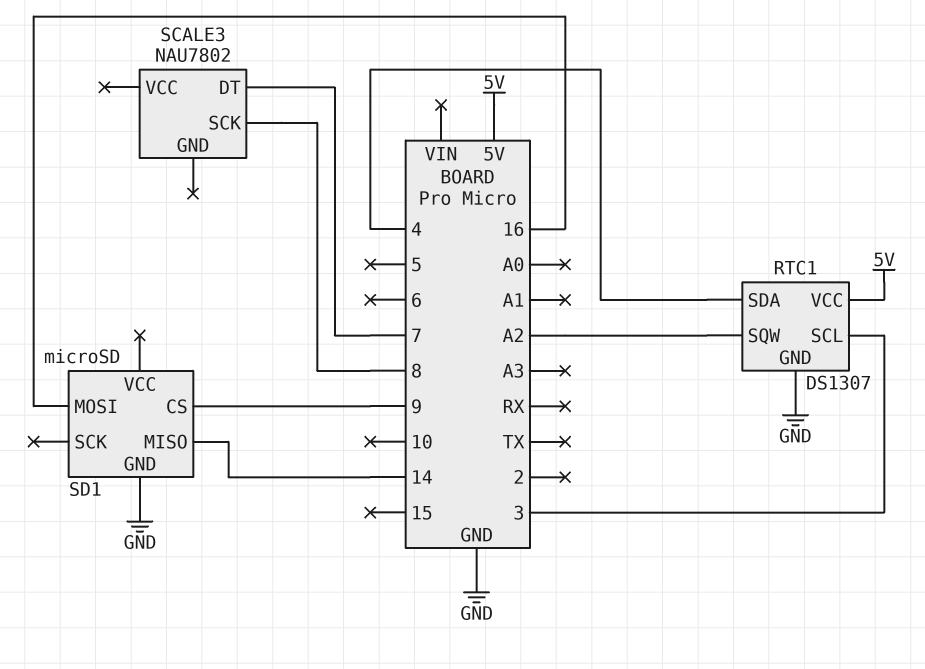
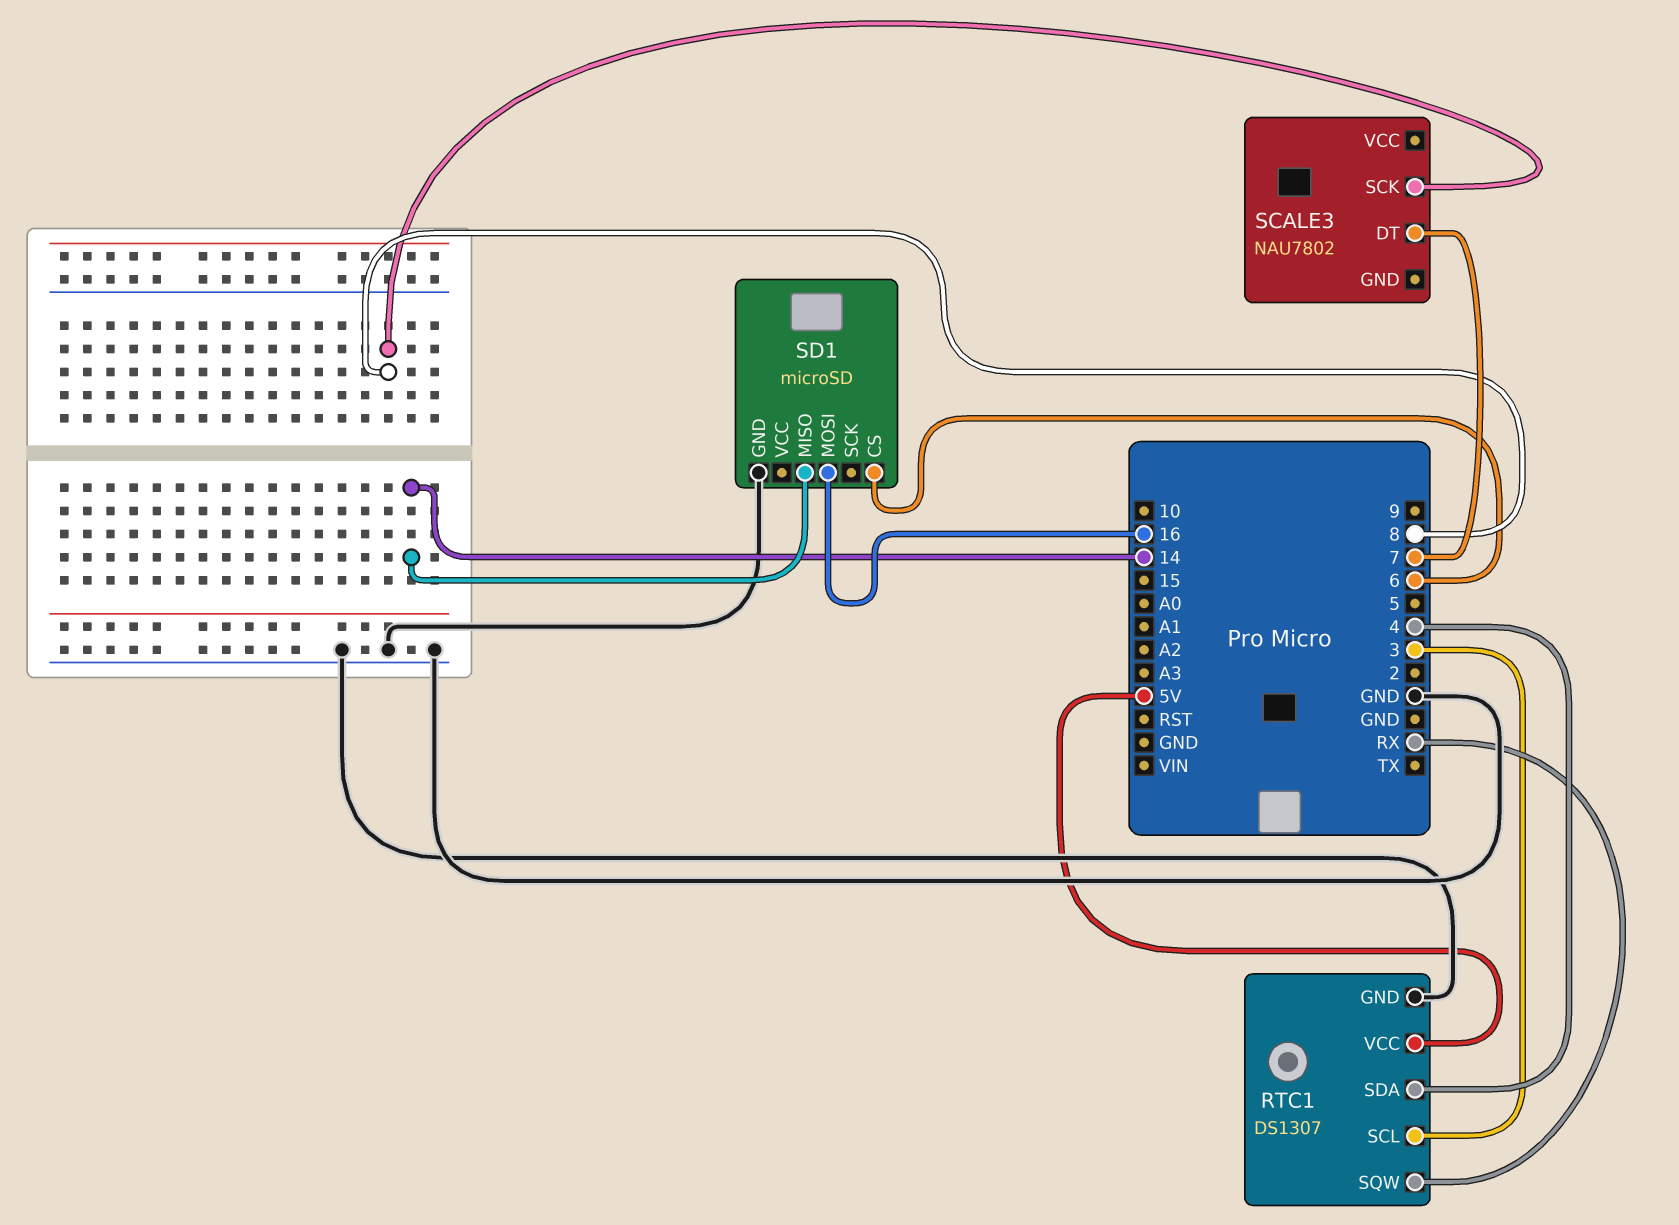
RTC1 pin SQW: A2 -> RX
SD1 pin CS: 9 -> 6

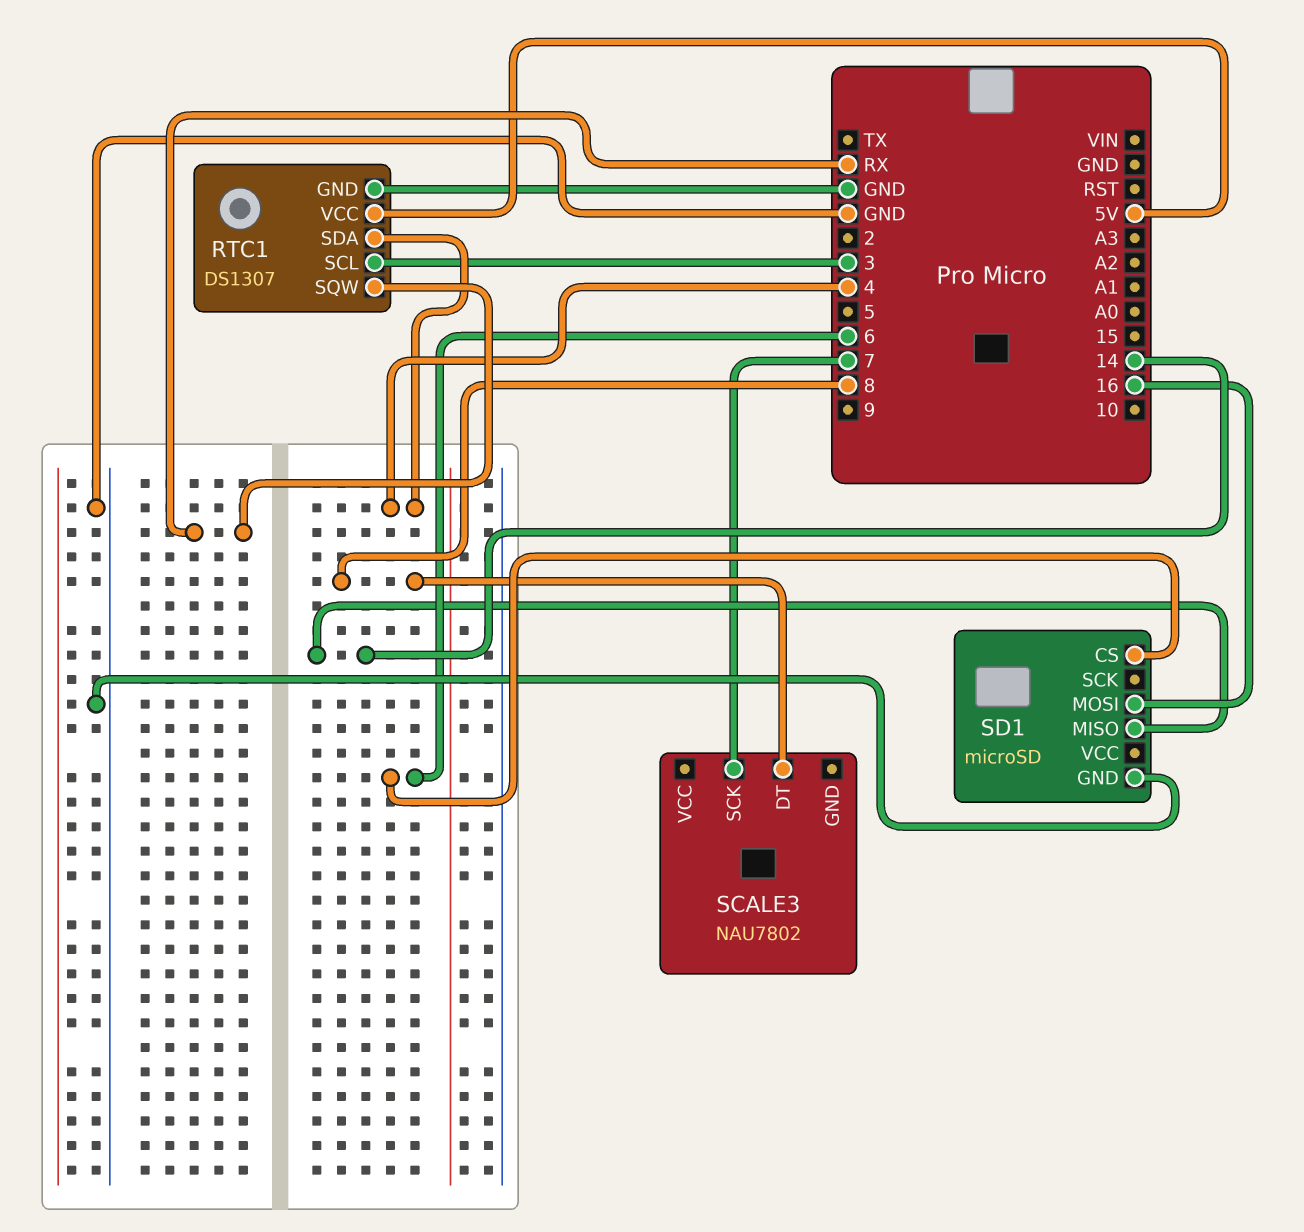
SCALE3 pin DT: 7 -> 8
SCALE3 pin SCK: 8 -> 7

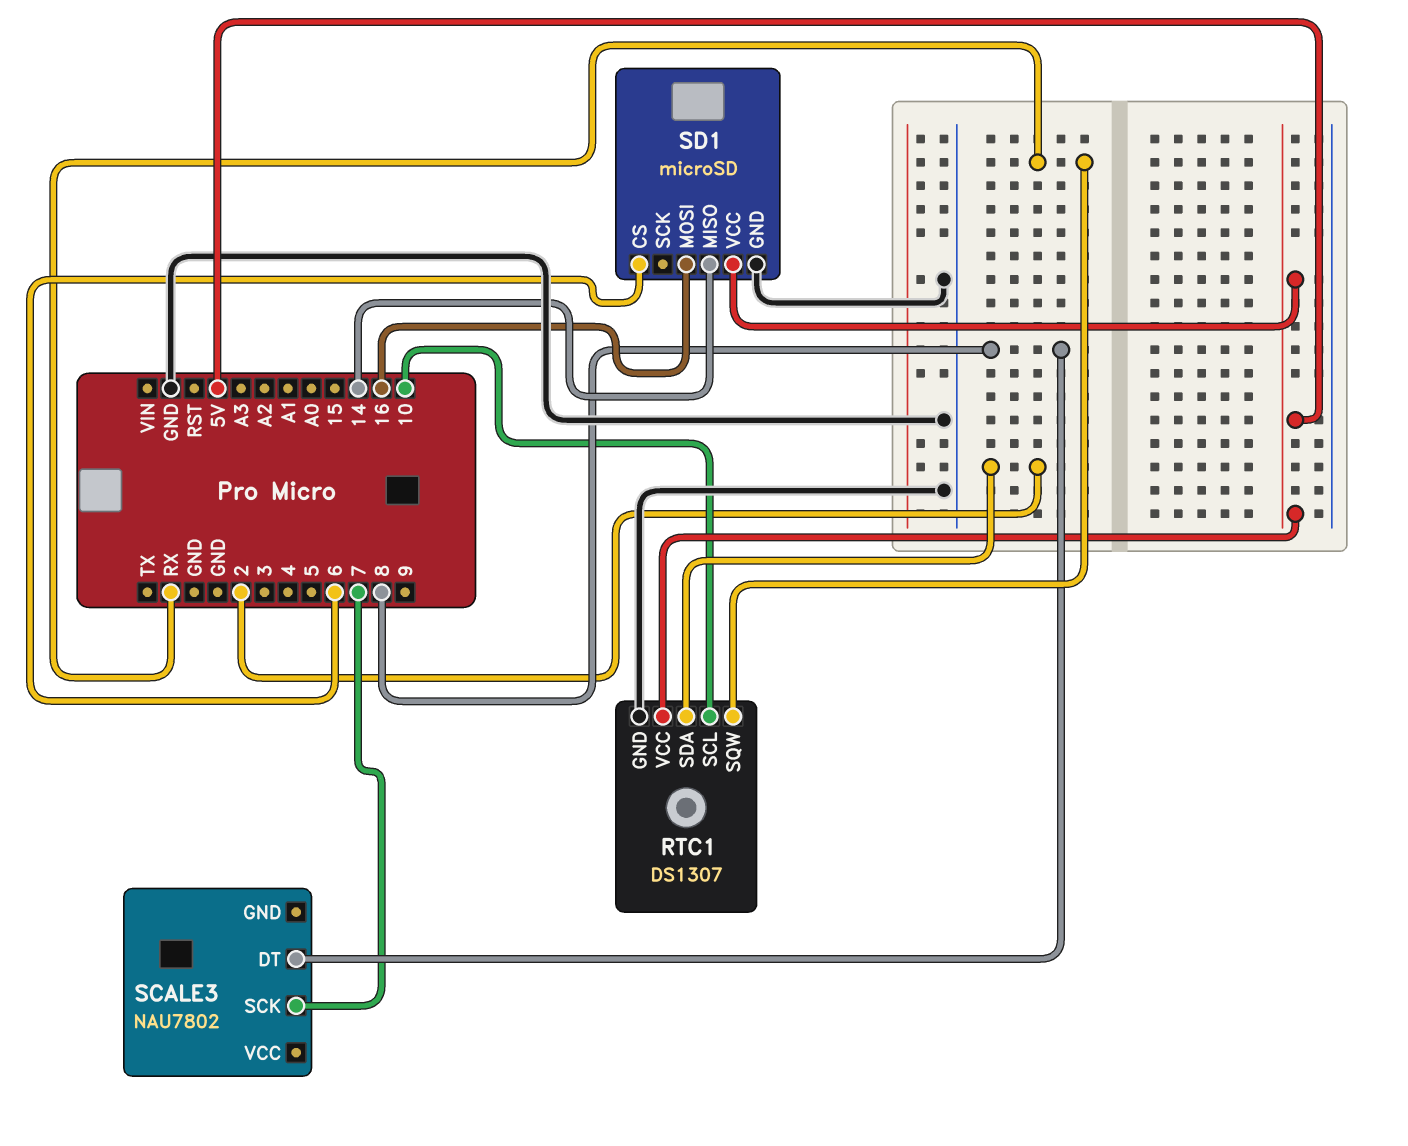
RTC1 pin SCL: 3 -> 10
RTC1 pin SDA: 4 -> 2
SD1 pin VCC: none -> 5V

